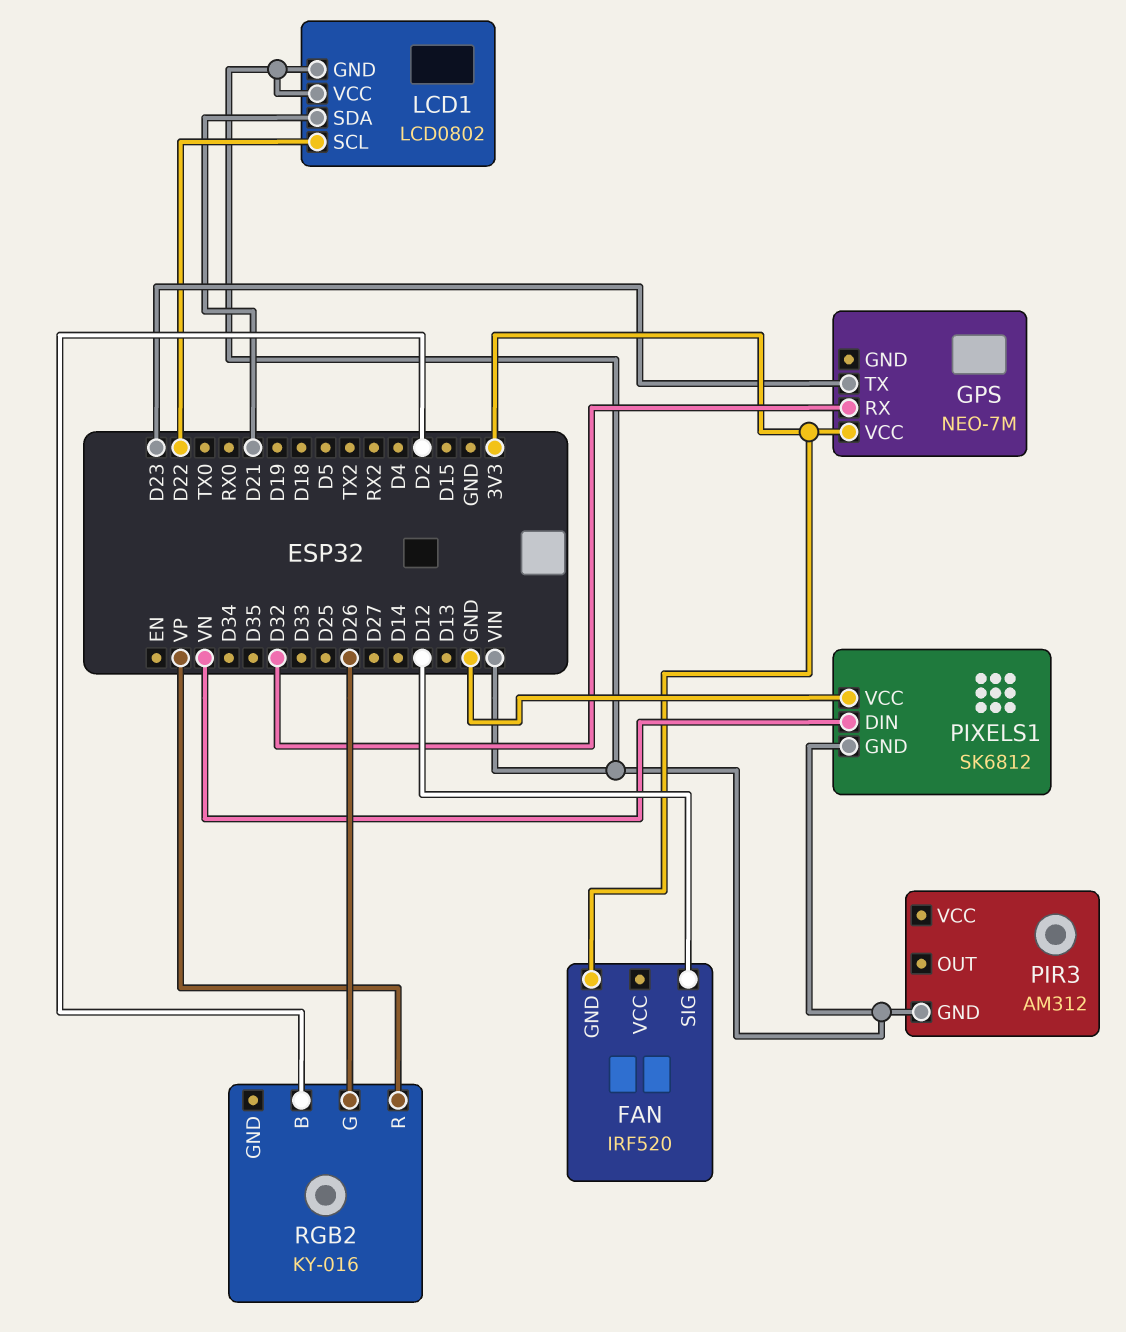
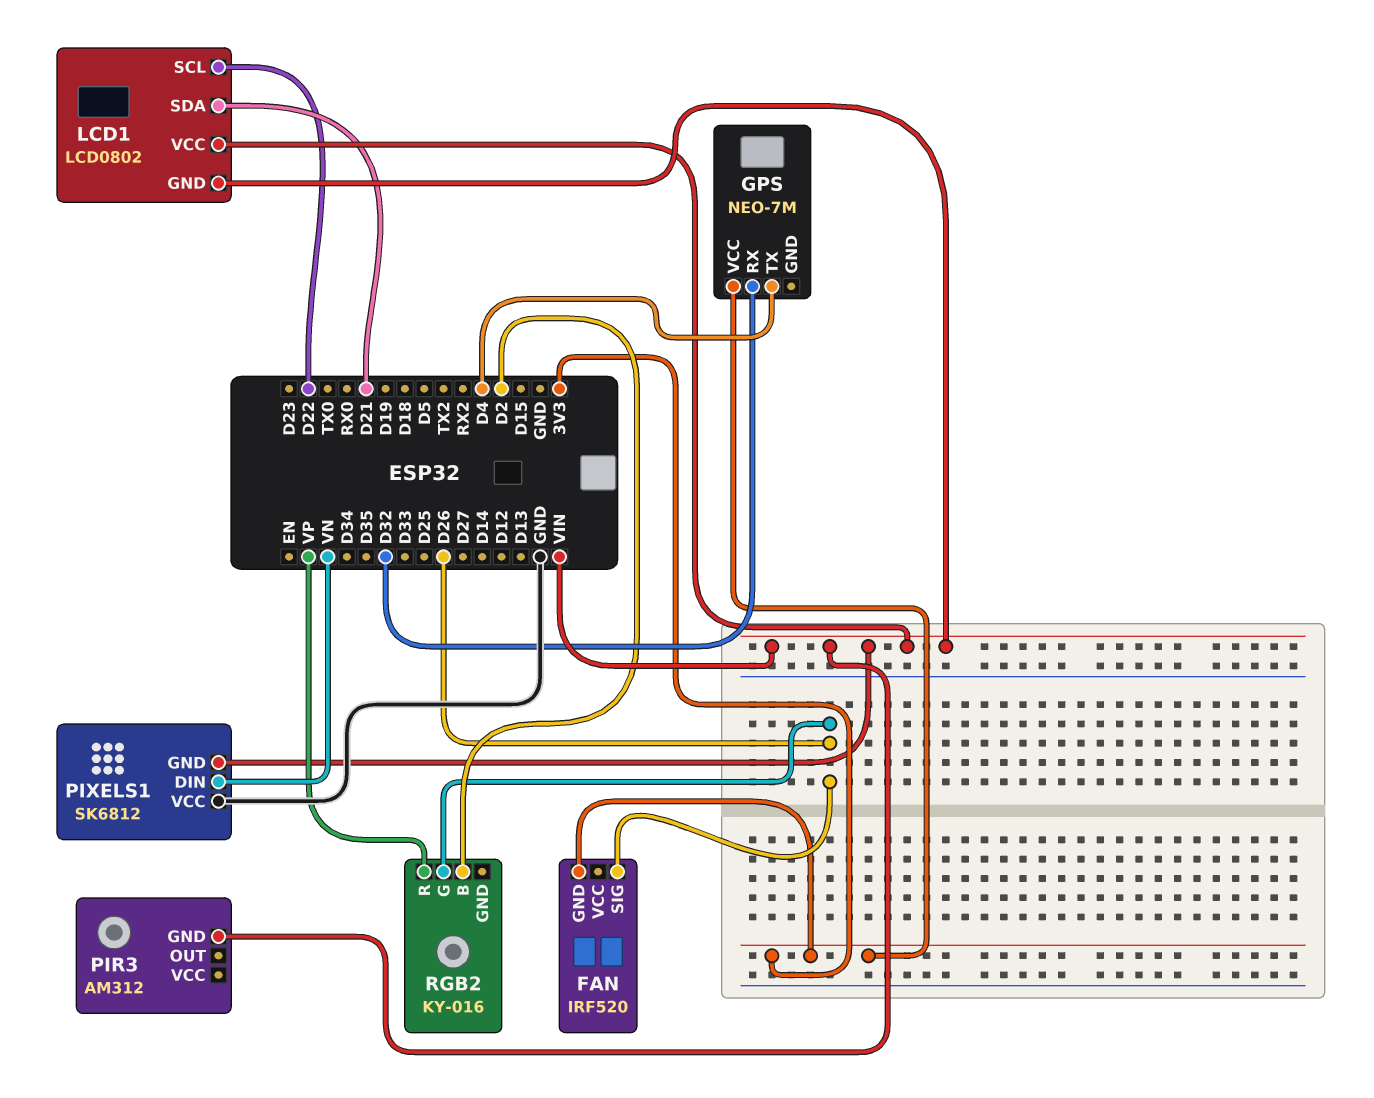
FAN pin SIG: D12 -> D26
GPS pin TX: D23 -> D4

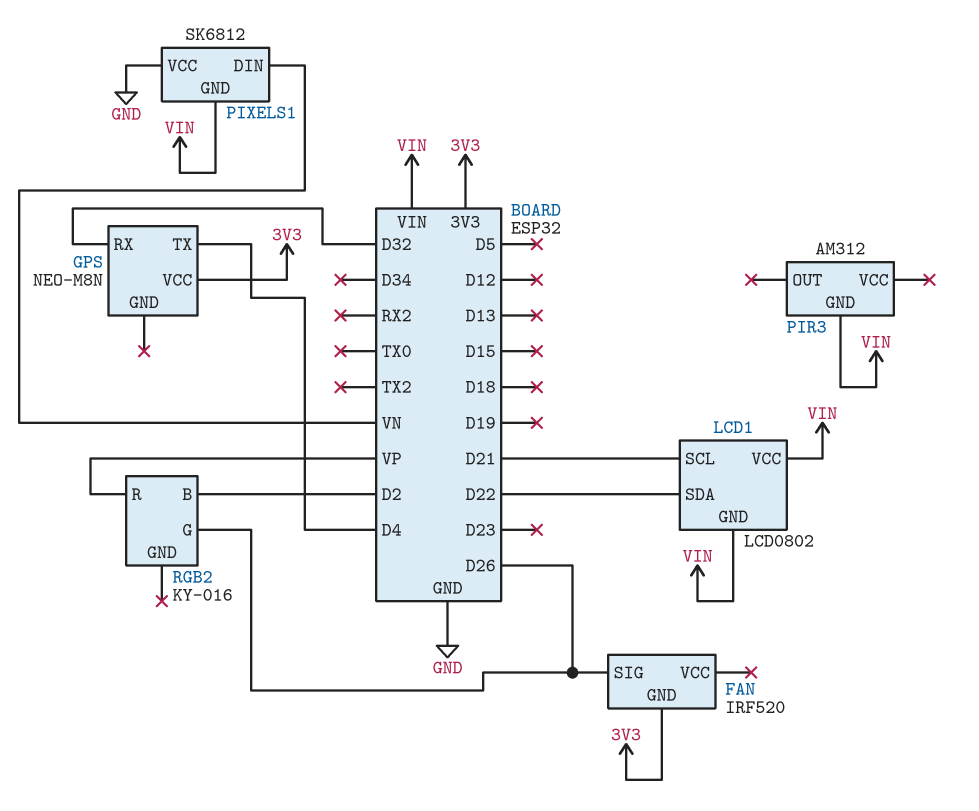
GPS: NEO-7M -> NEO-M8N
LCD1 pin SCL: D22 -> D21
LCD1 pin SDA: D21 -> D22

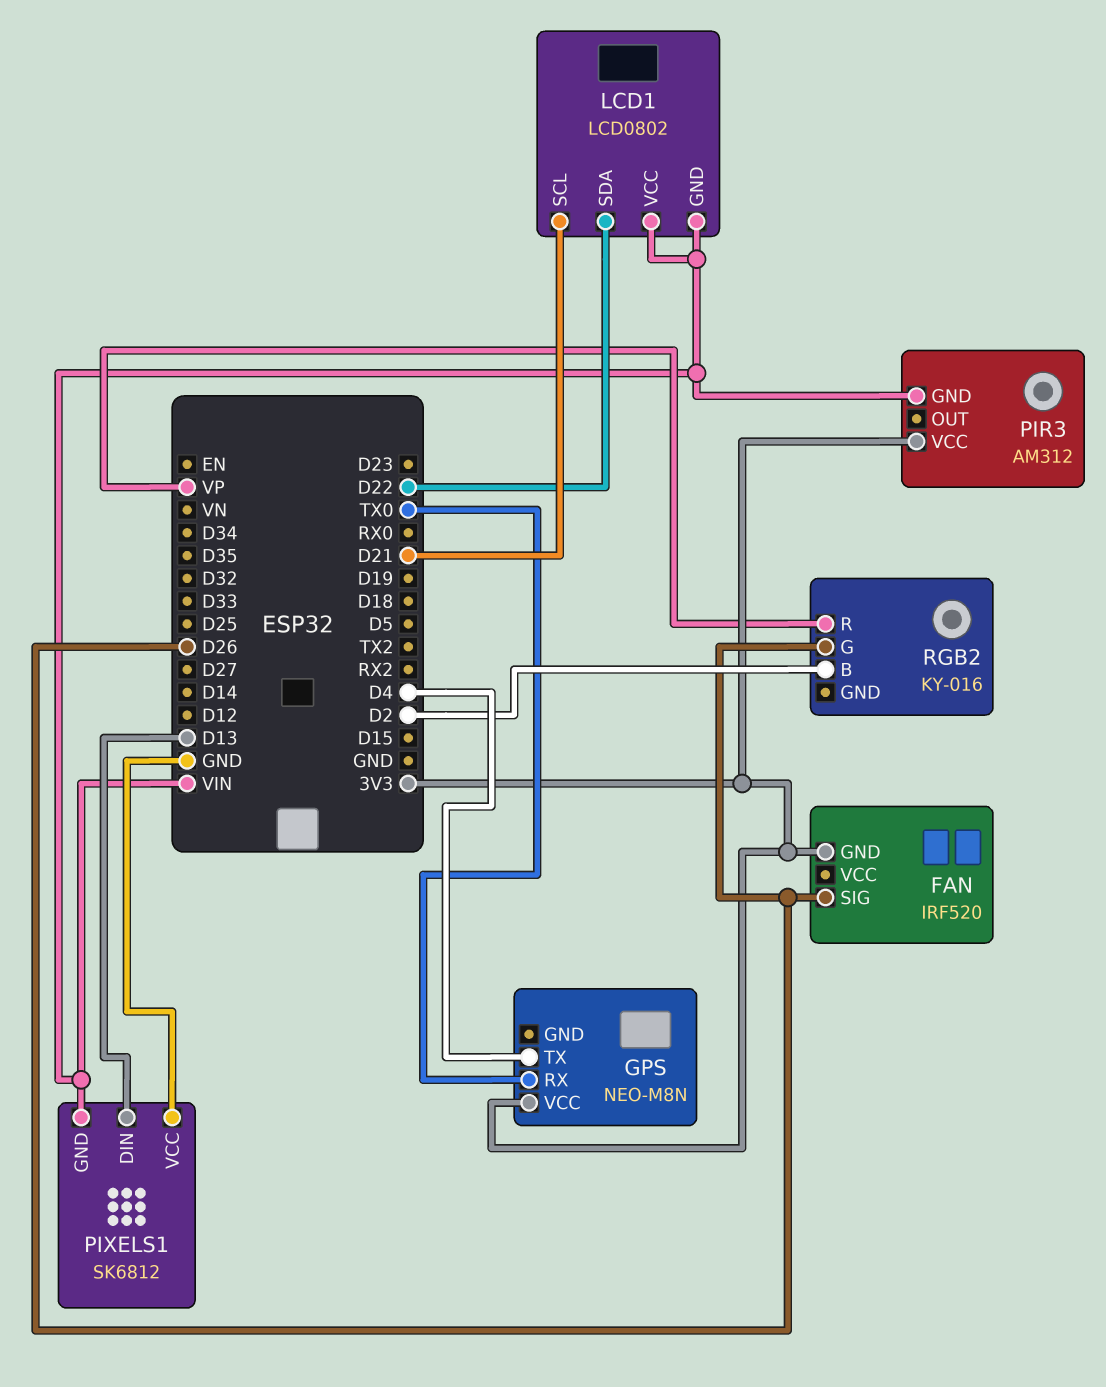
GPS pin RX: D32 -> TX0
PIR3 pin VCC: none -> 3V3
PIXELS1 pin DIN: VN -> D13

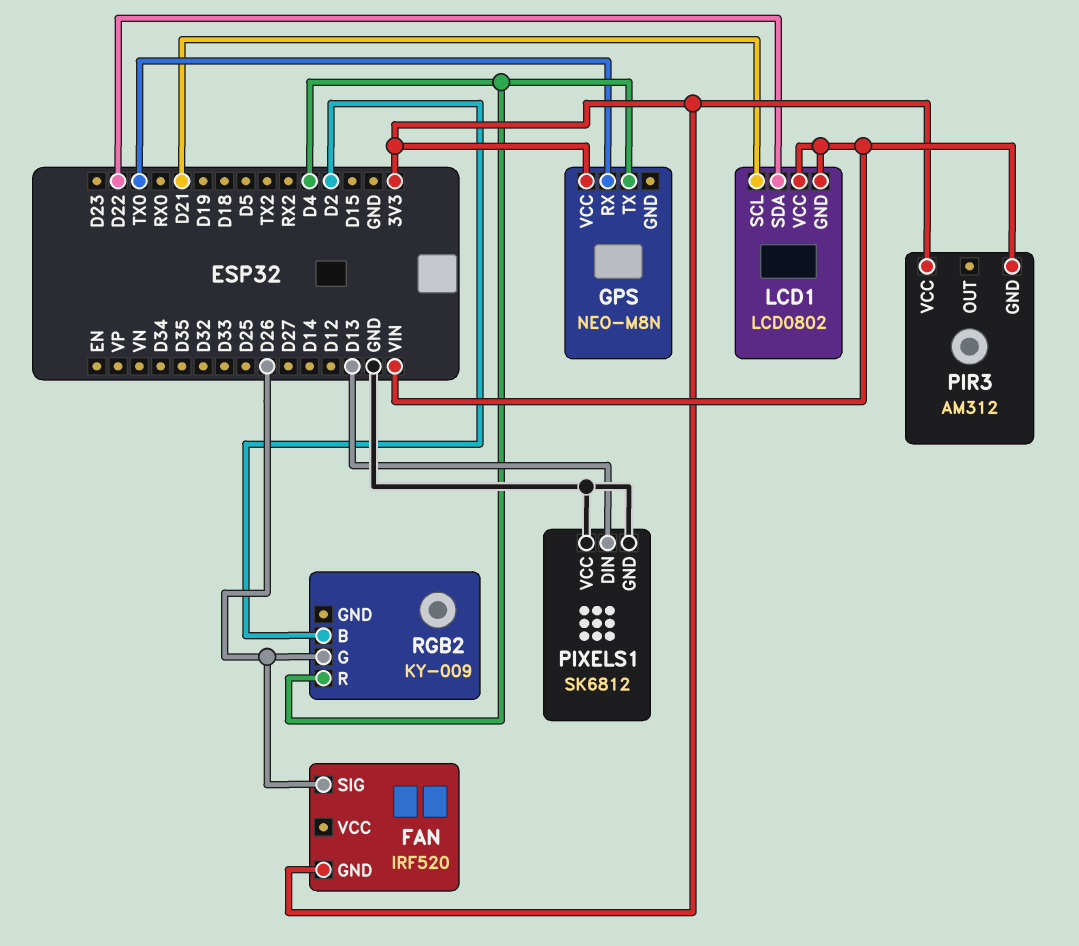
PIXELS1 pin GND: VIN -> GND
RGB2: KY-016 -> KY-009
RGB2 pin R: VP -> D4

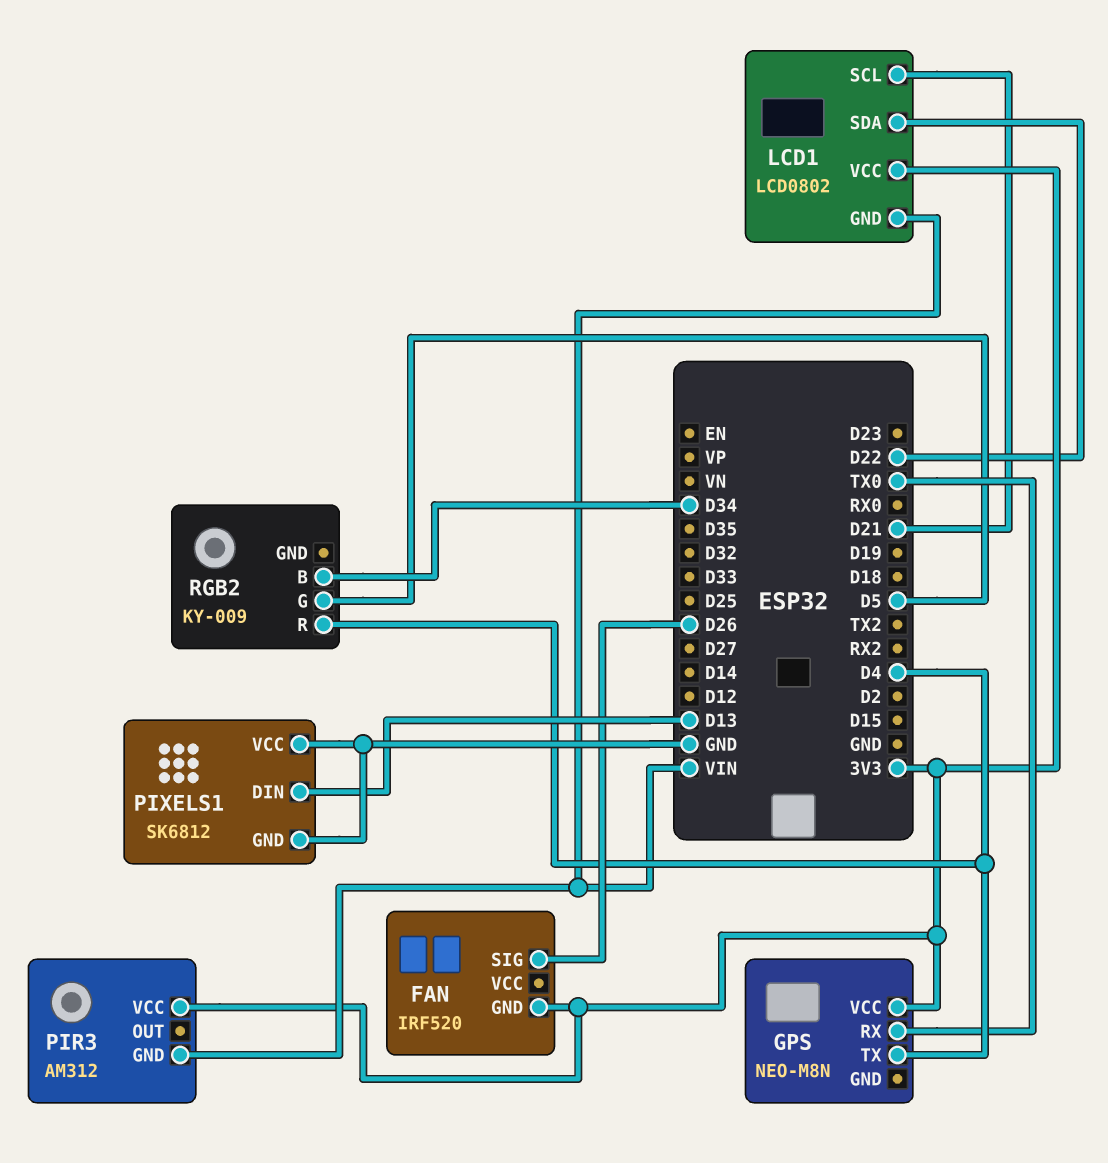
LCD1 pin VCC: VIN -> 3V3
RGB2 pin B: D2 -> D34
RGB2 pin G: D26 -> D5

